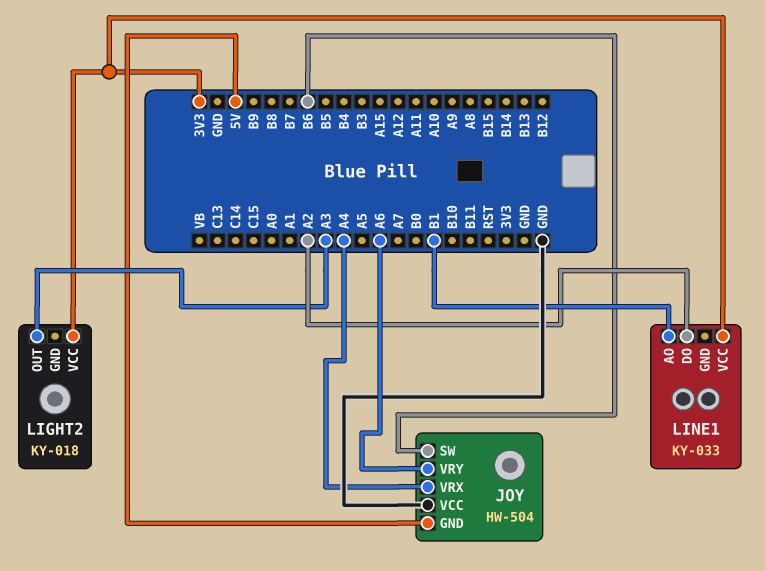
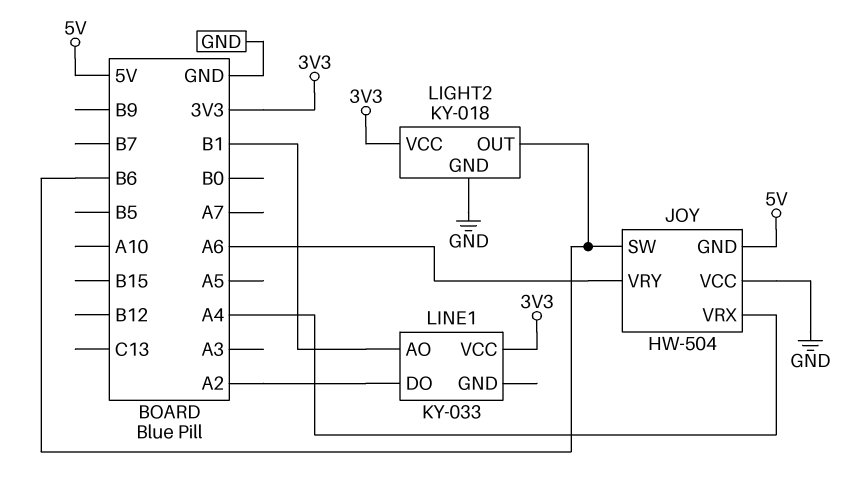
LIGHT2 pin GND: none -> GND
LIGHT2 pin OUT: A3 -> B6

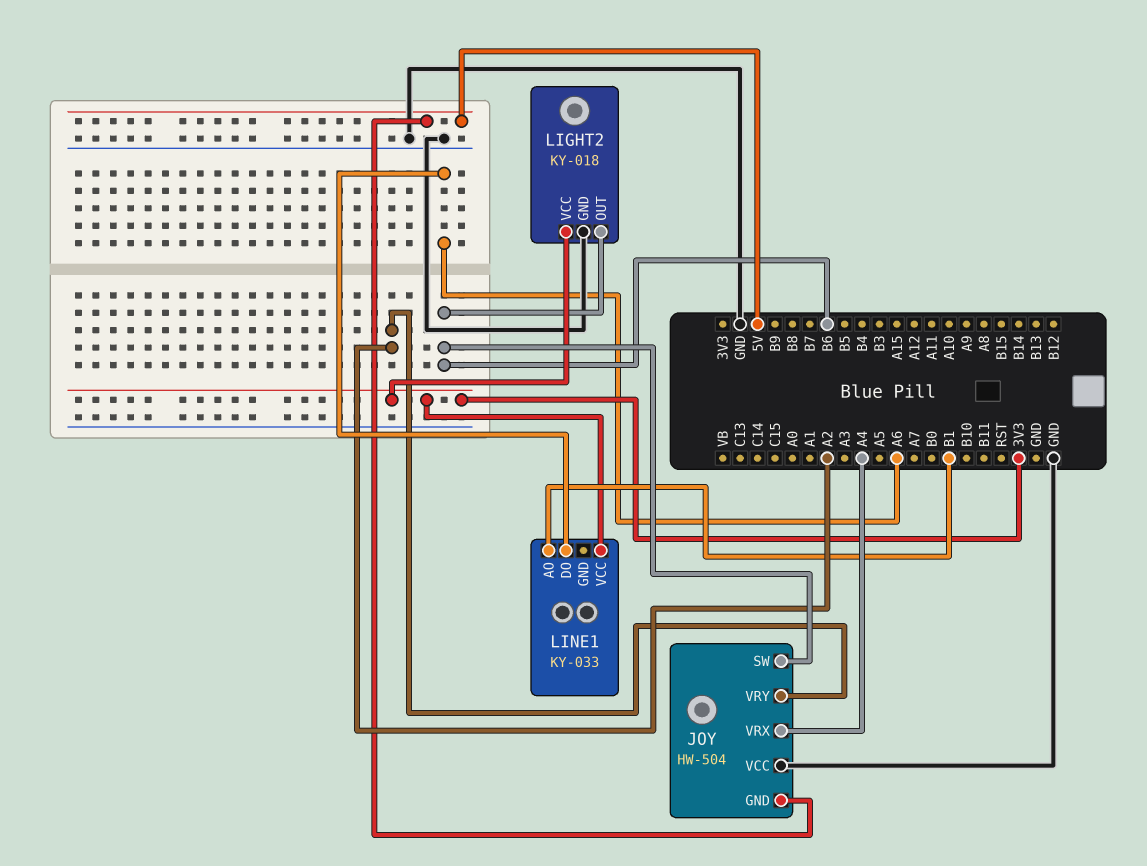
JOY pin VRY: A6 -> A2
LINE1 pin DO: A2 -> A6

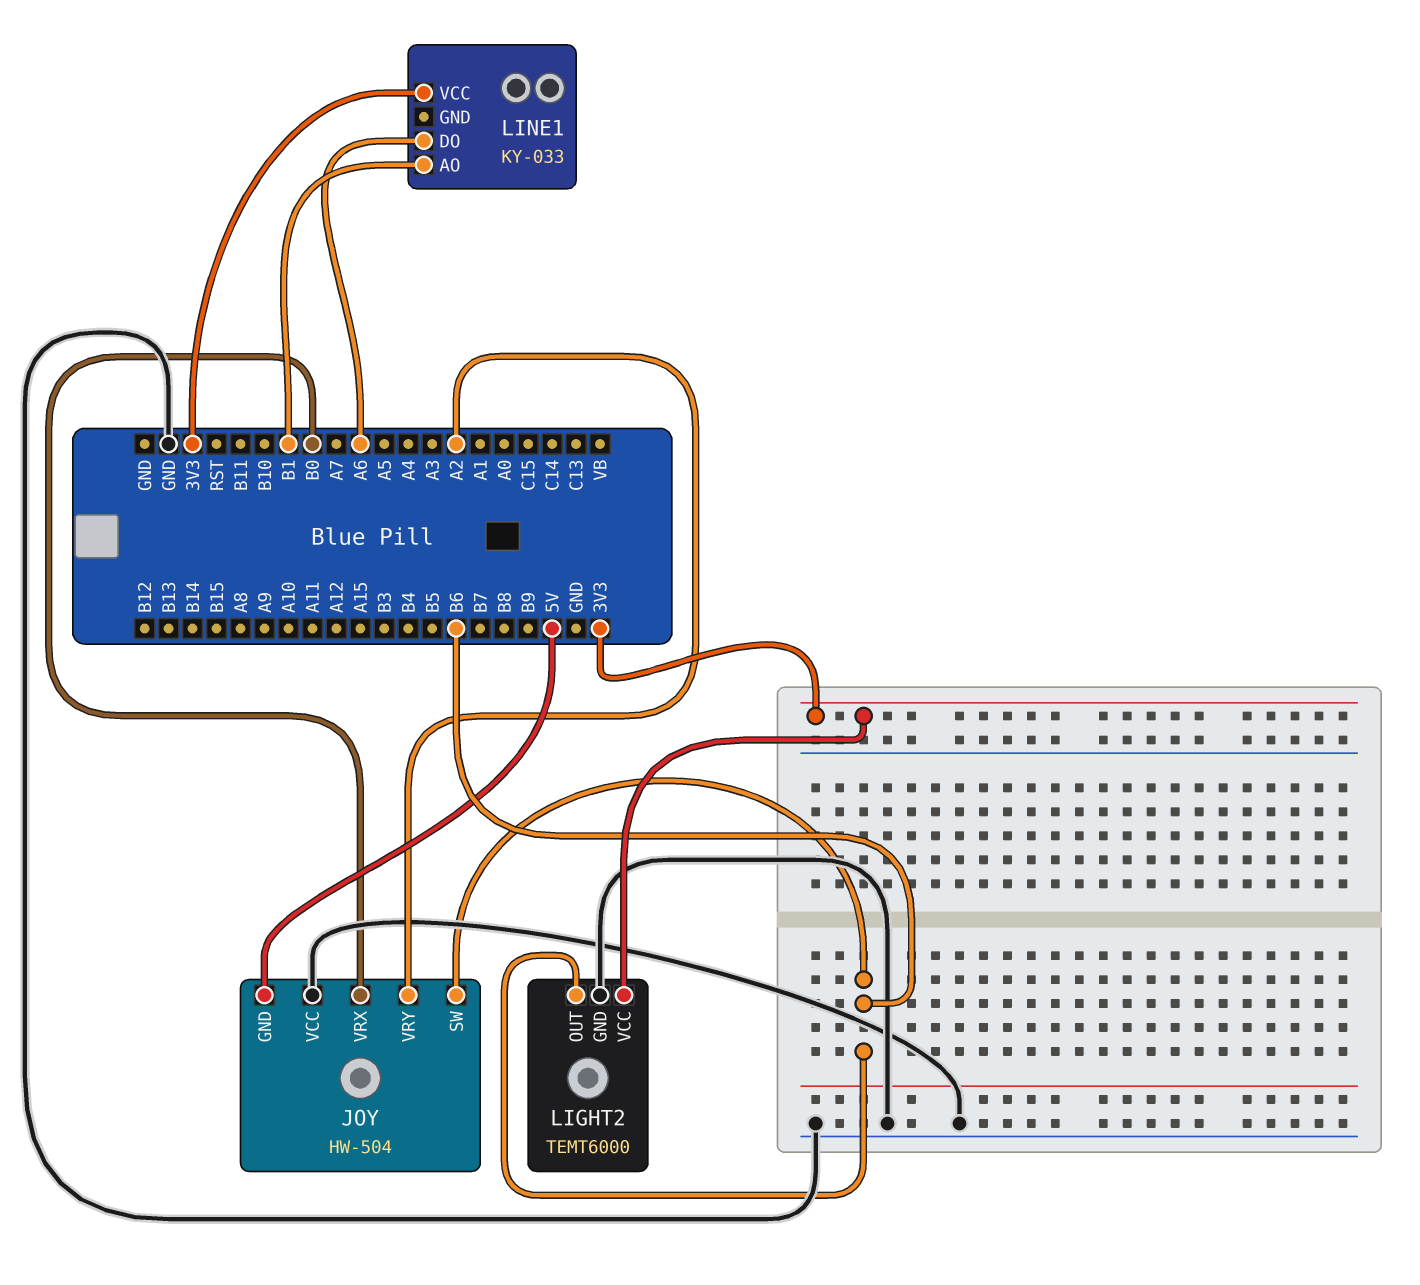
JOY pin VRX: A4 -> B0
LIGHT2: KY-018 -> TEMT6000

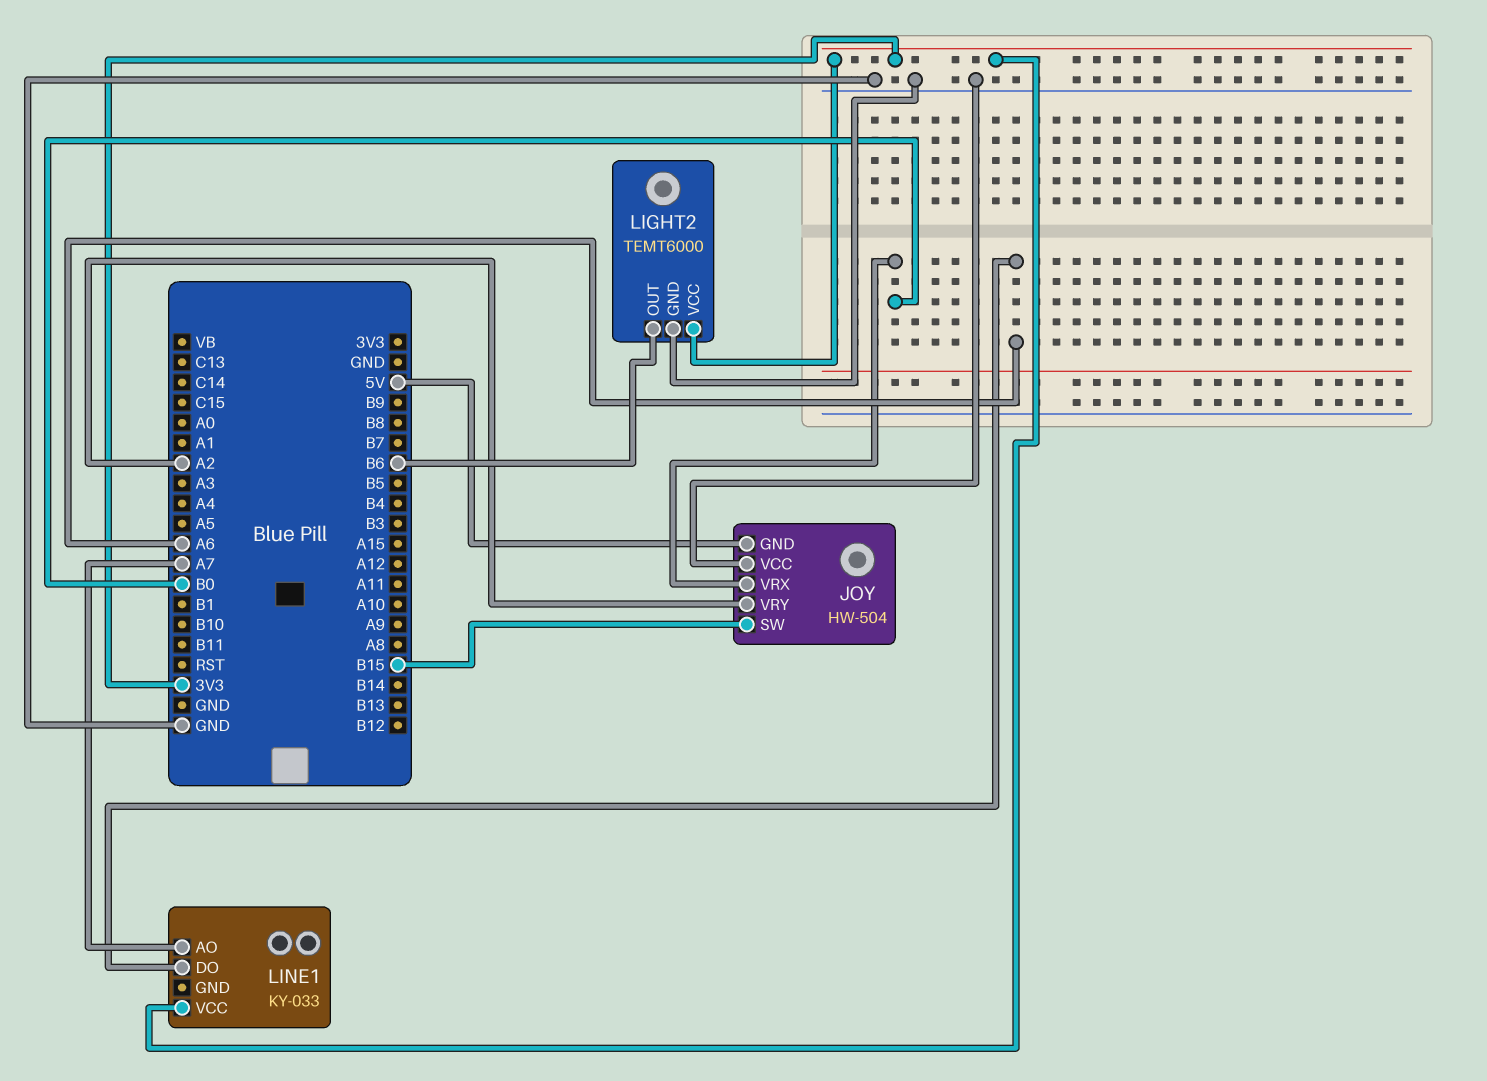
JOY pin SW: B6 -> B15
LINE1 pin AO: B1 -> A7

